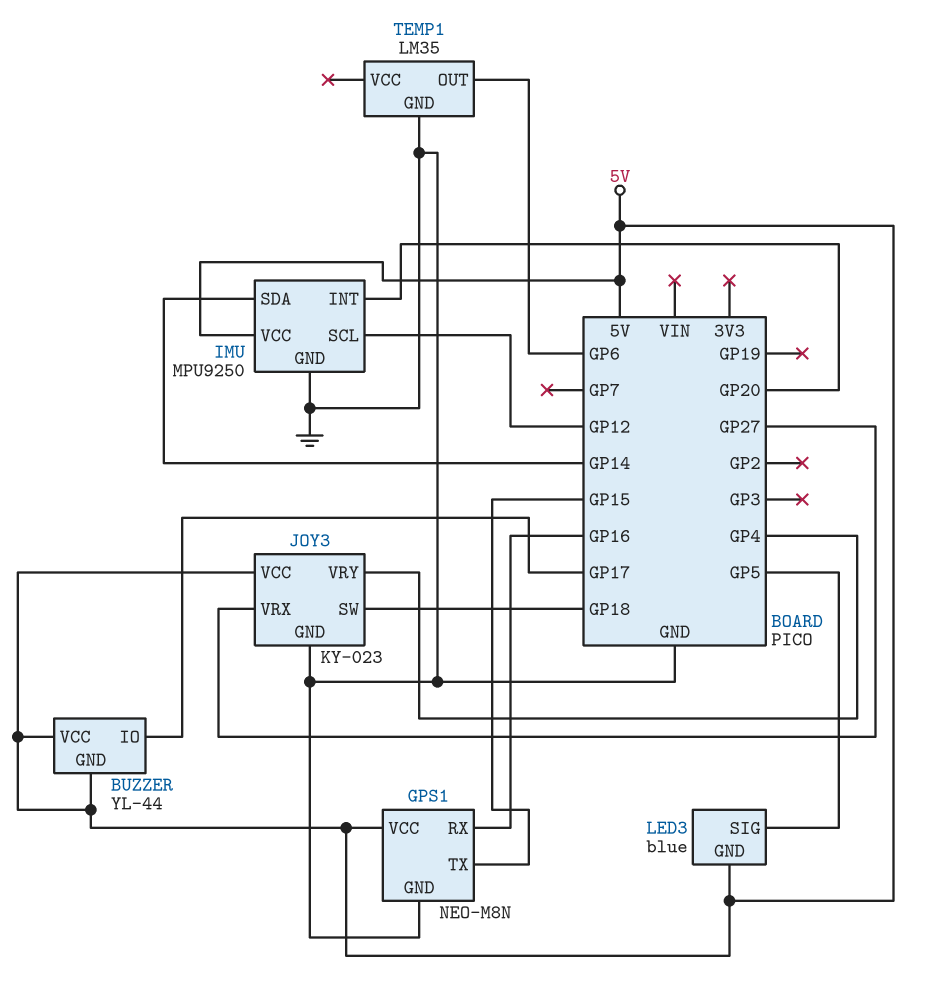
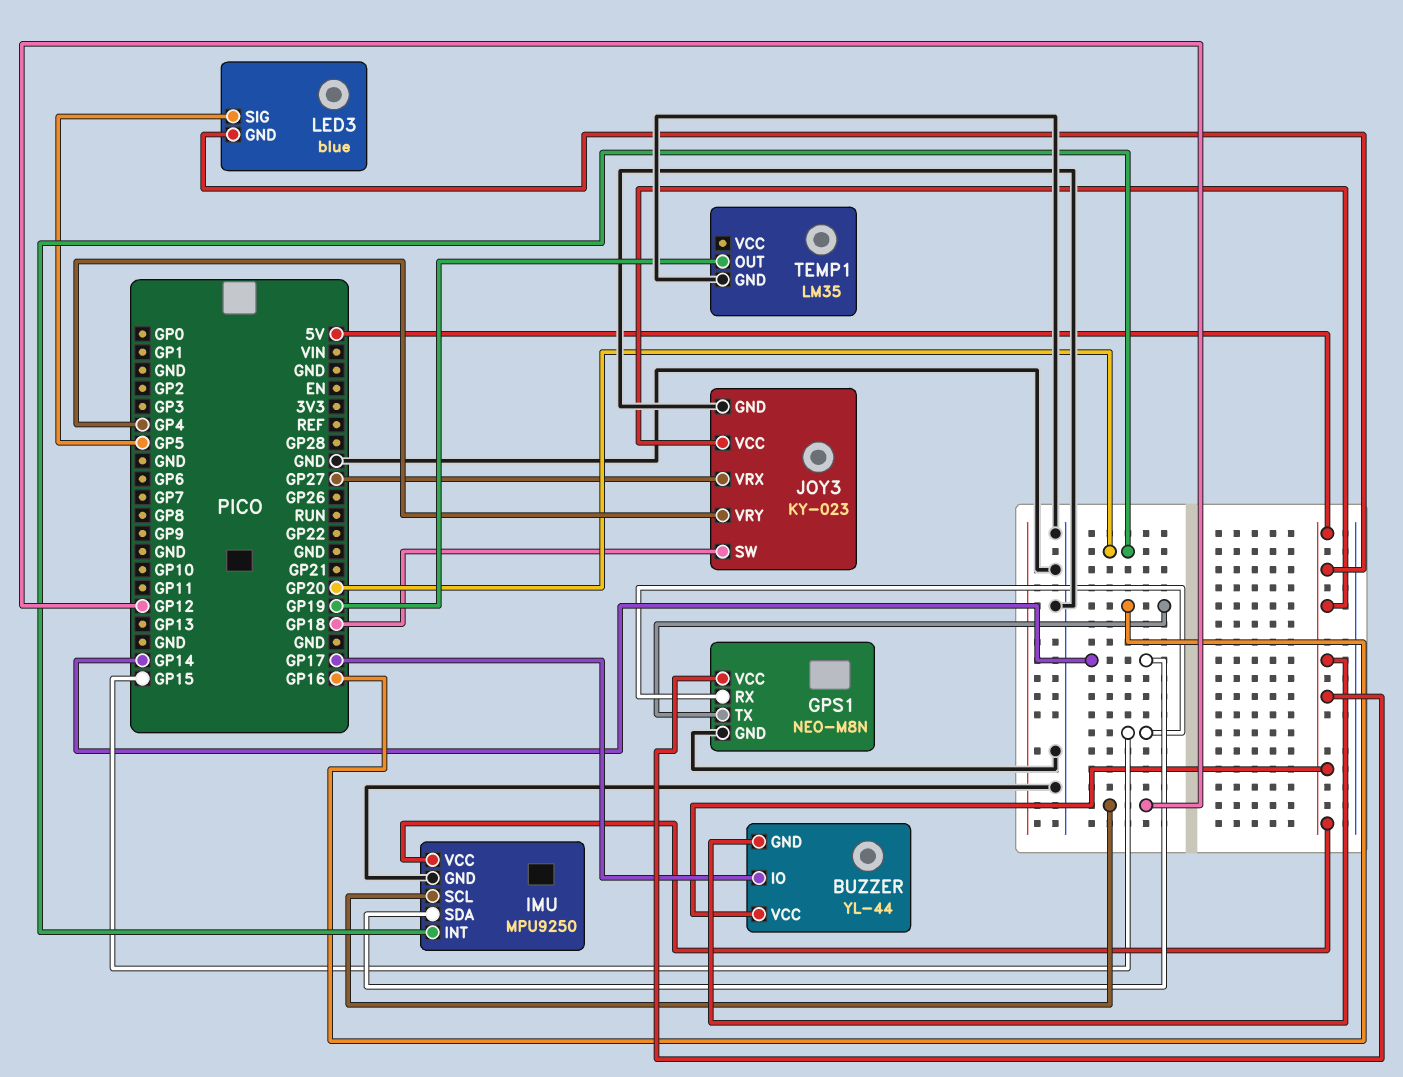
GPS1 pin RX: GP16 -> GP15
GPS1 pin TX: GP15 -> GP16
TEMP1 pin OUT: GP6 -> GP19

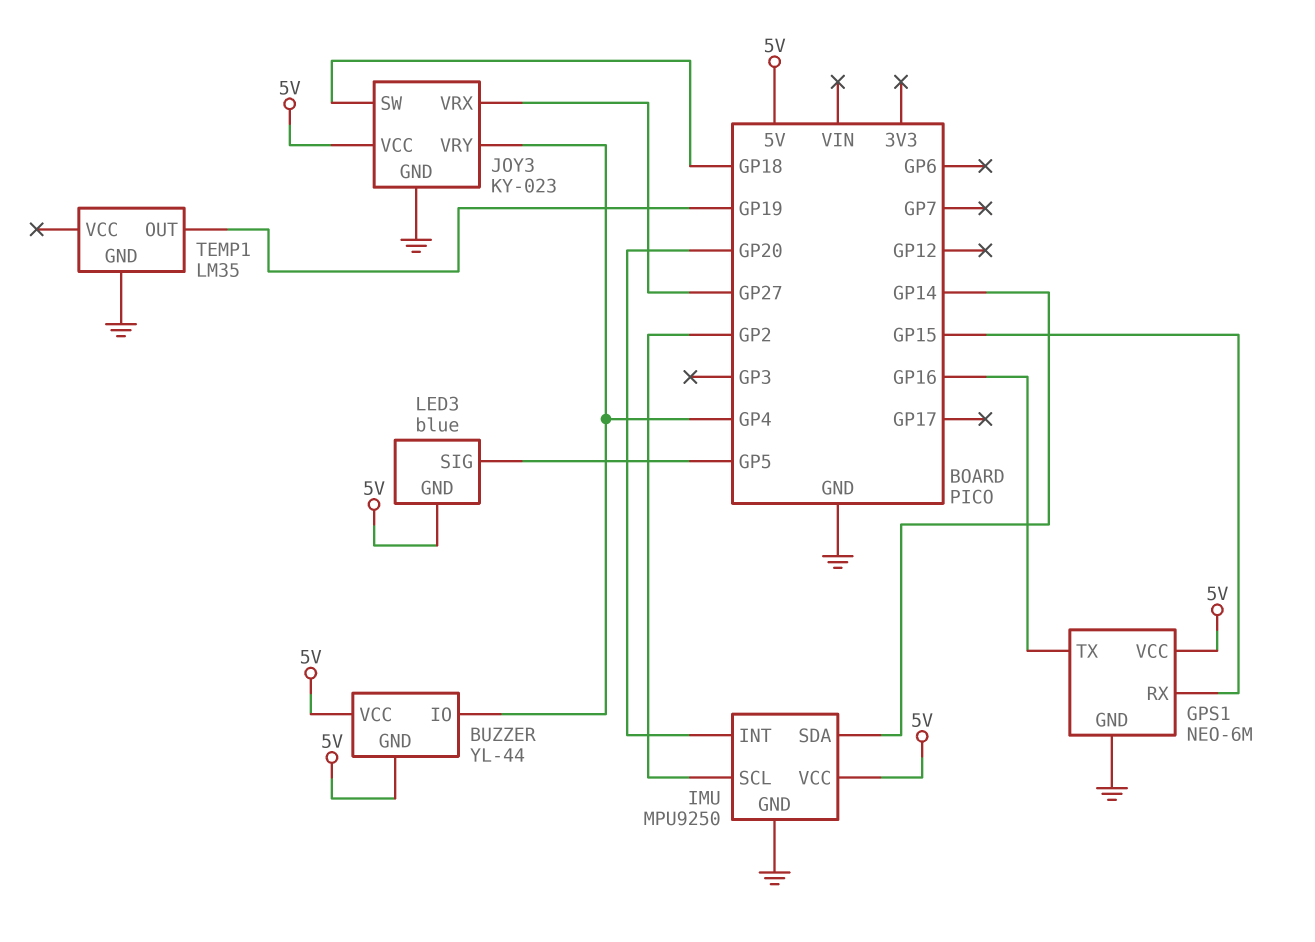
BUZZER pin IO: GP17 -> GP4
GPS1: NEO-M8N -> NEO-6M
IMU pin SCL: GP12 -> GP2

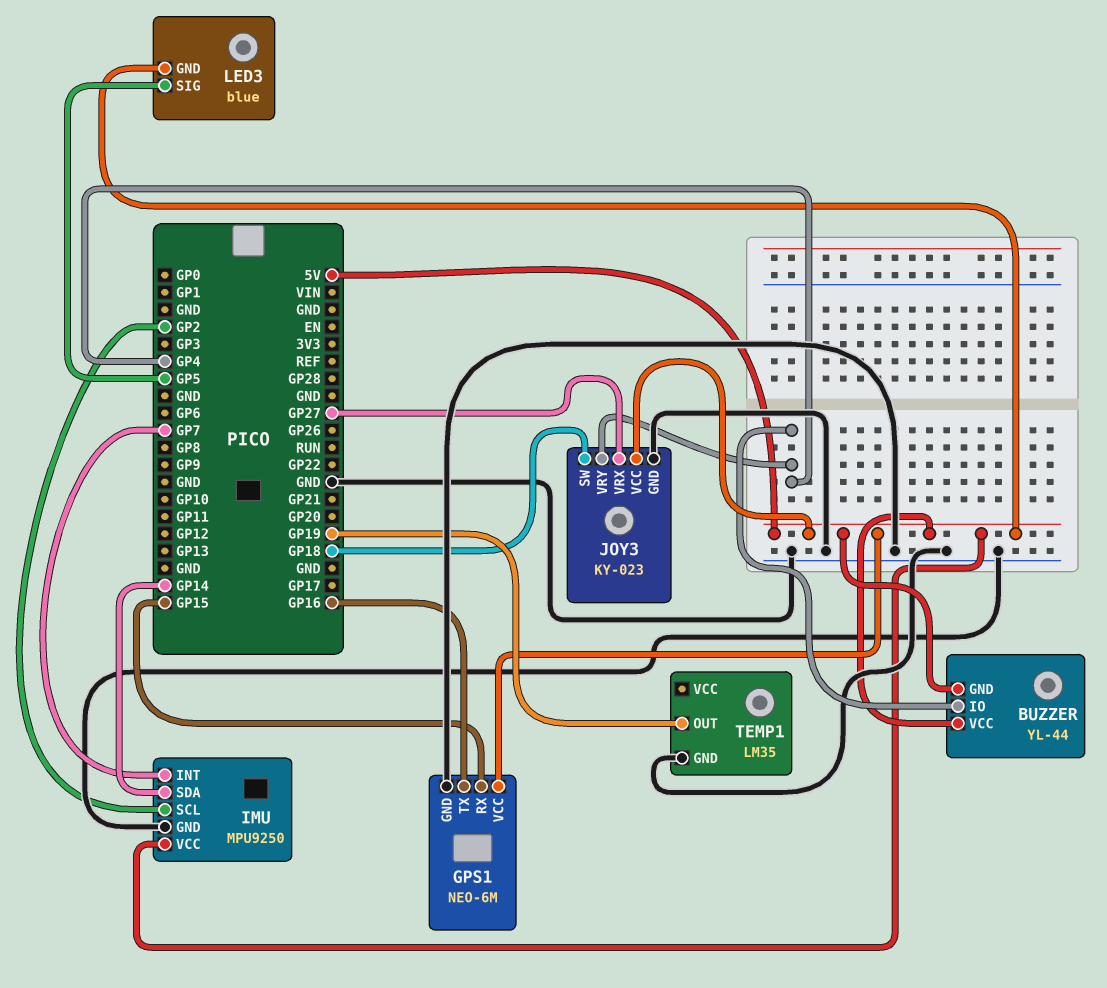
IMU pin INT: GP20 -> GP7

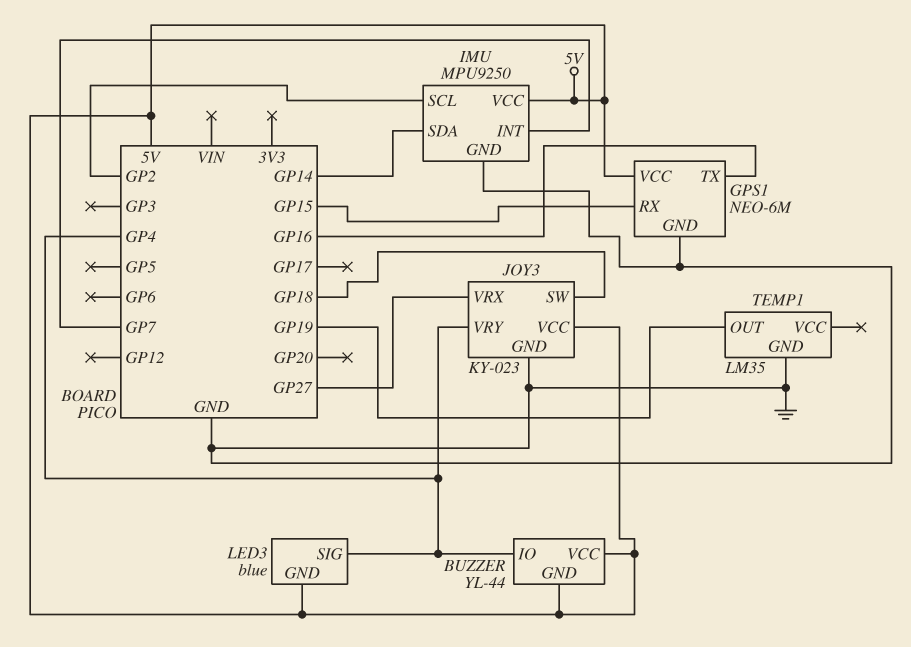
LED3 pin SIG: GP5 -> GP4

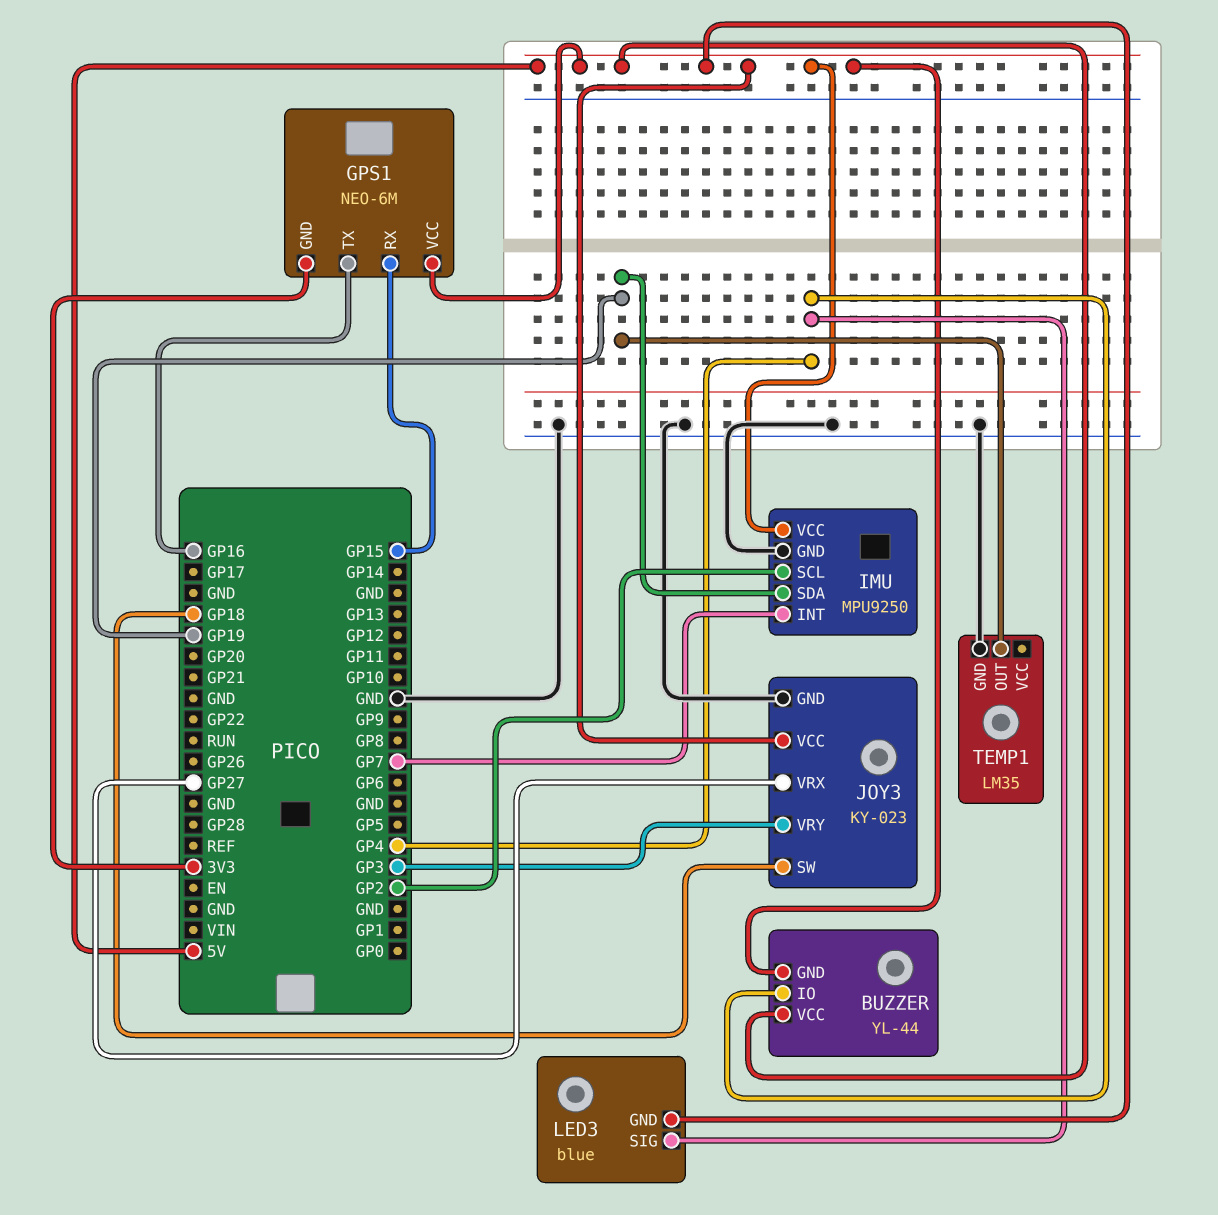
GPS1 pin GND: GND -> 3V3
IMU pin SDA: GP14 -> GP19
JOY3 pin VRY: GP4 -> GP3

